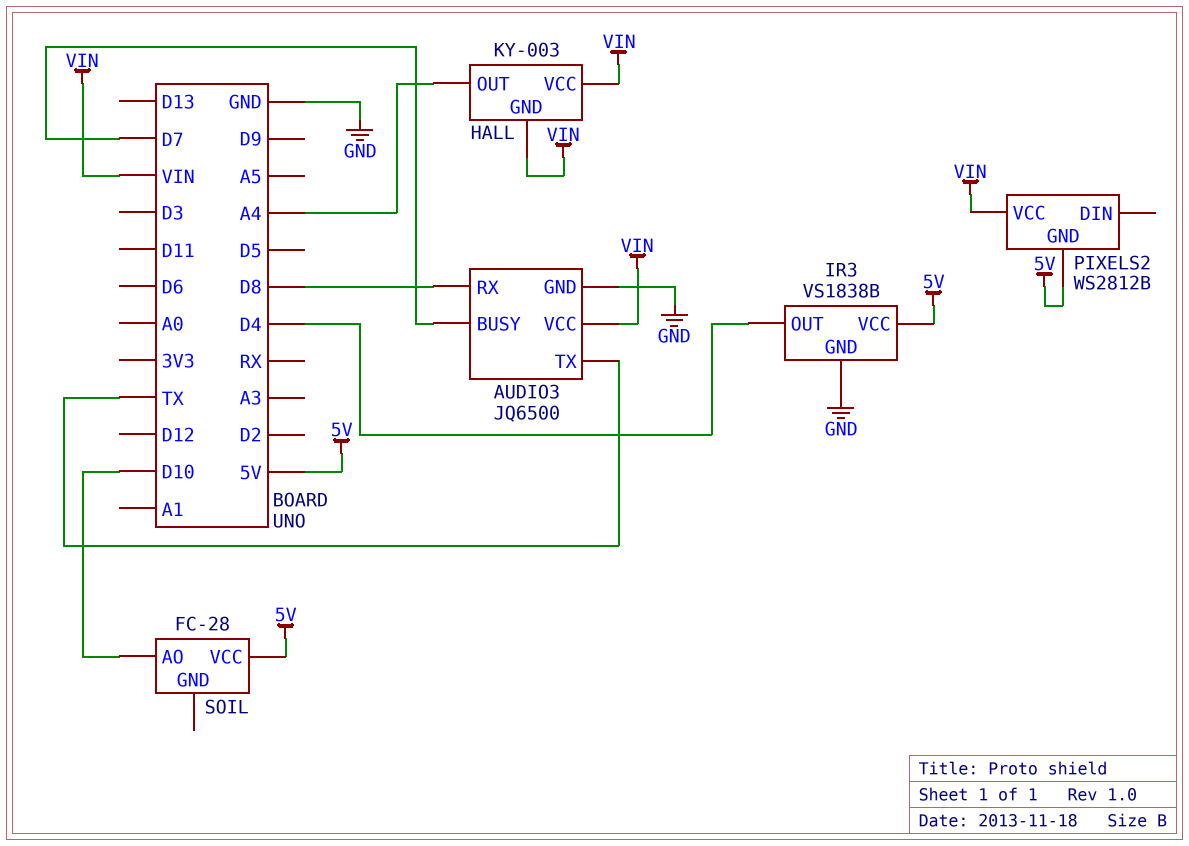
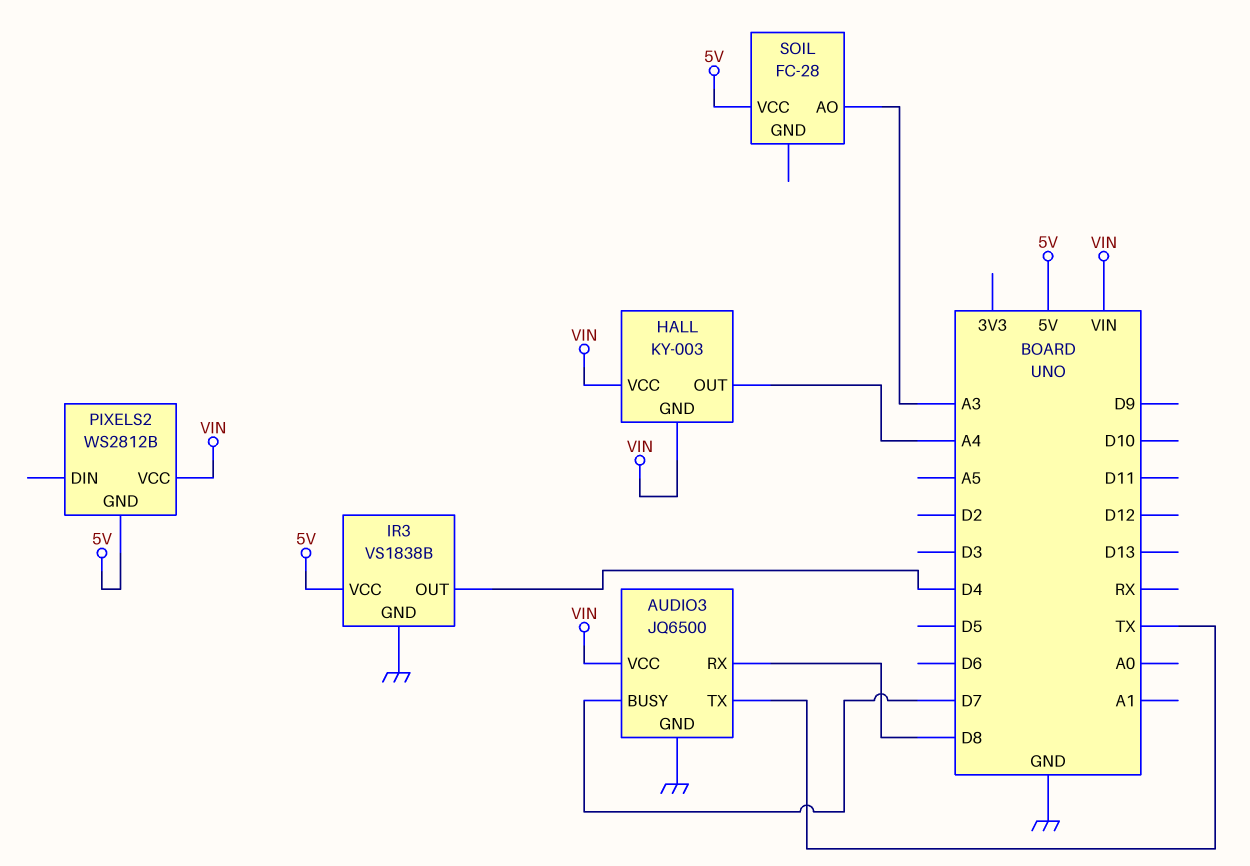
SOIL pin AO: D10 -> A3

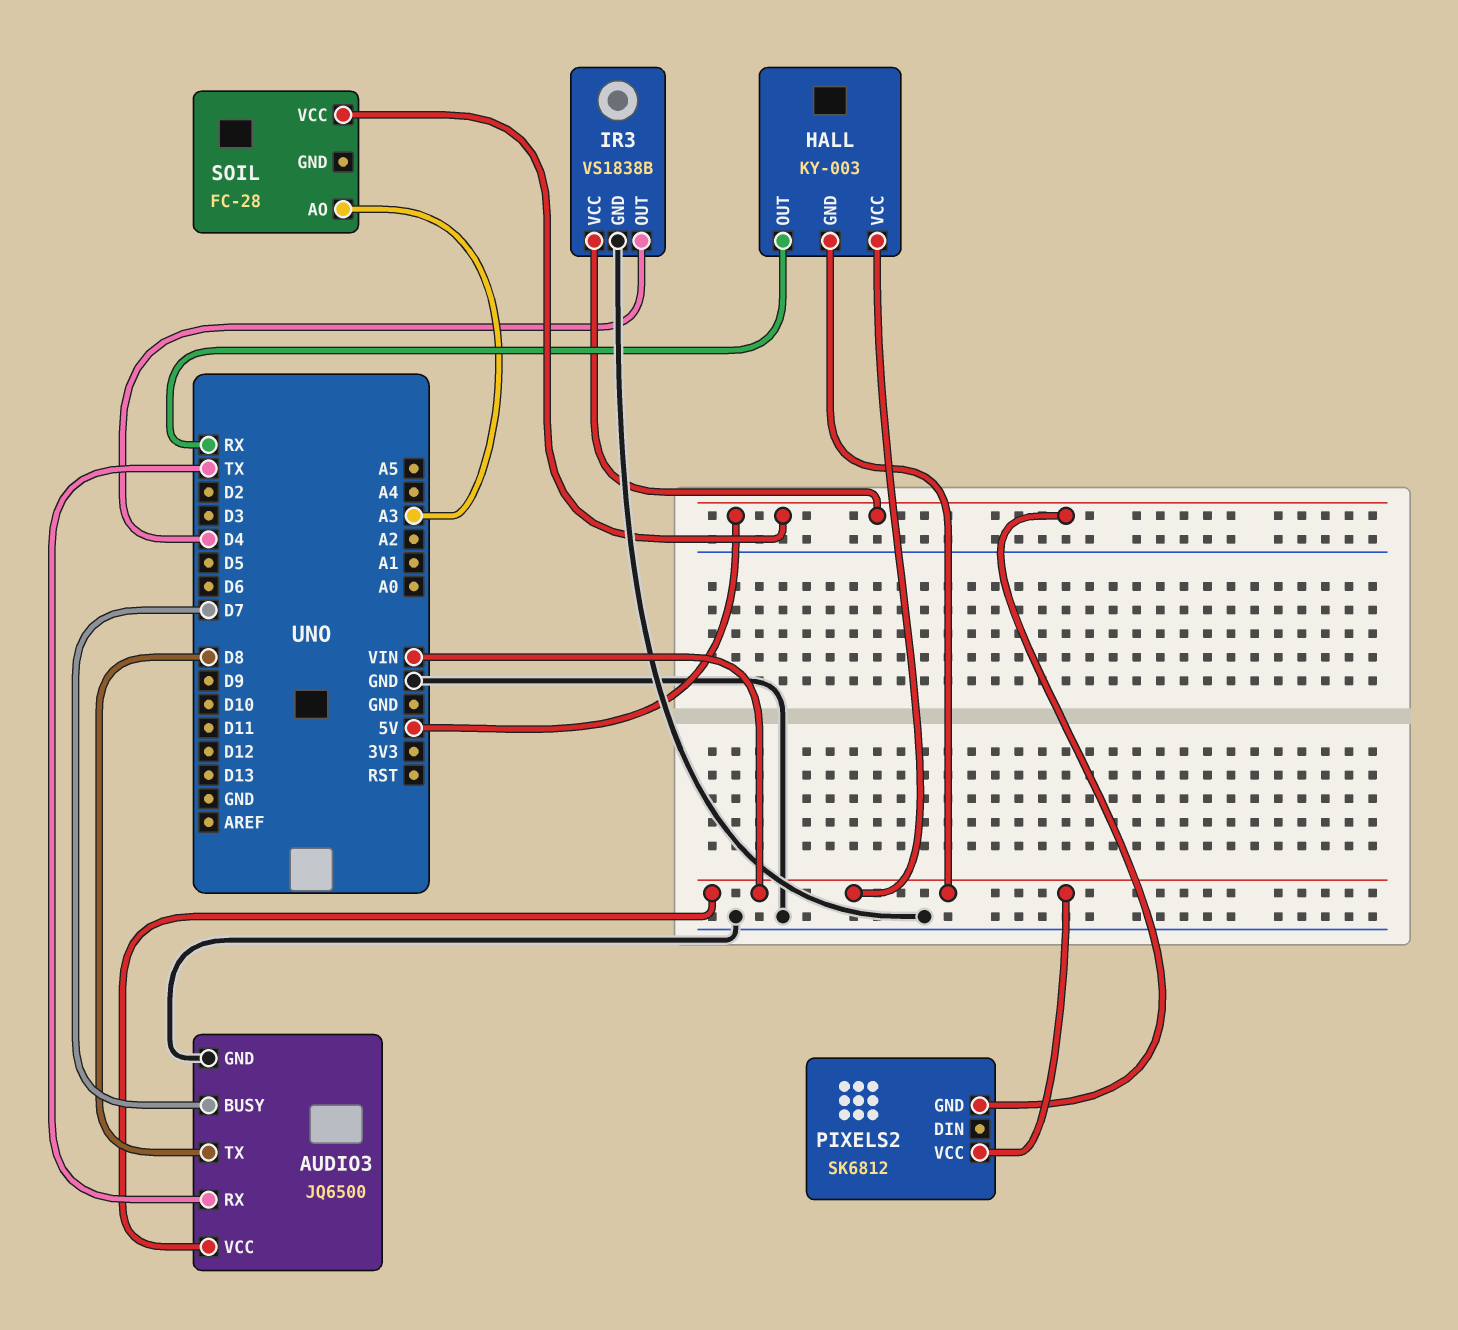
AUDIO3 pin RX: D8 -> TX
AUDIO3 pin TX: TX -> D8
HALL pin OUT: A4 -> RX
PIXELS2: WS2812B -> SK6812

